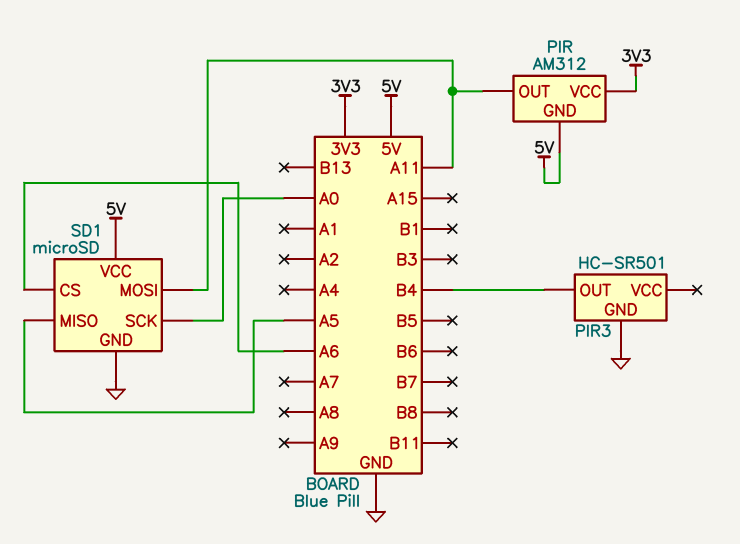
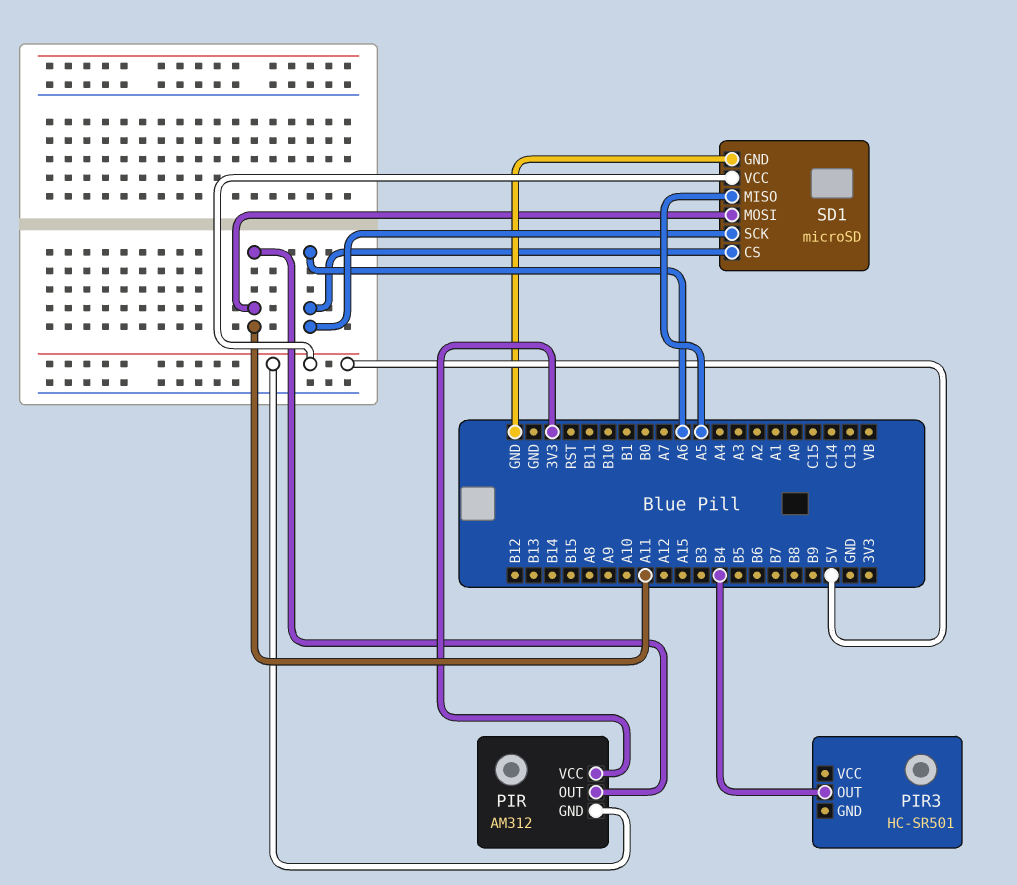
PIR3 pin GND: GND -> none
SD1 pin SCK: A0 -> A6

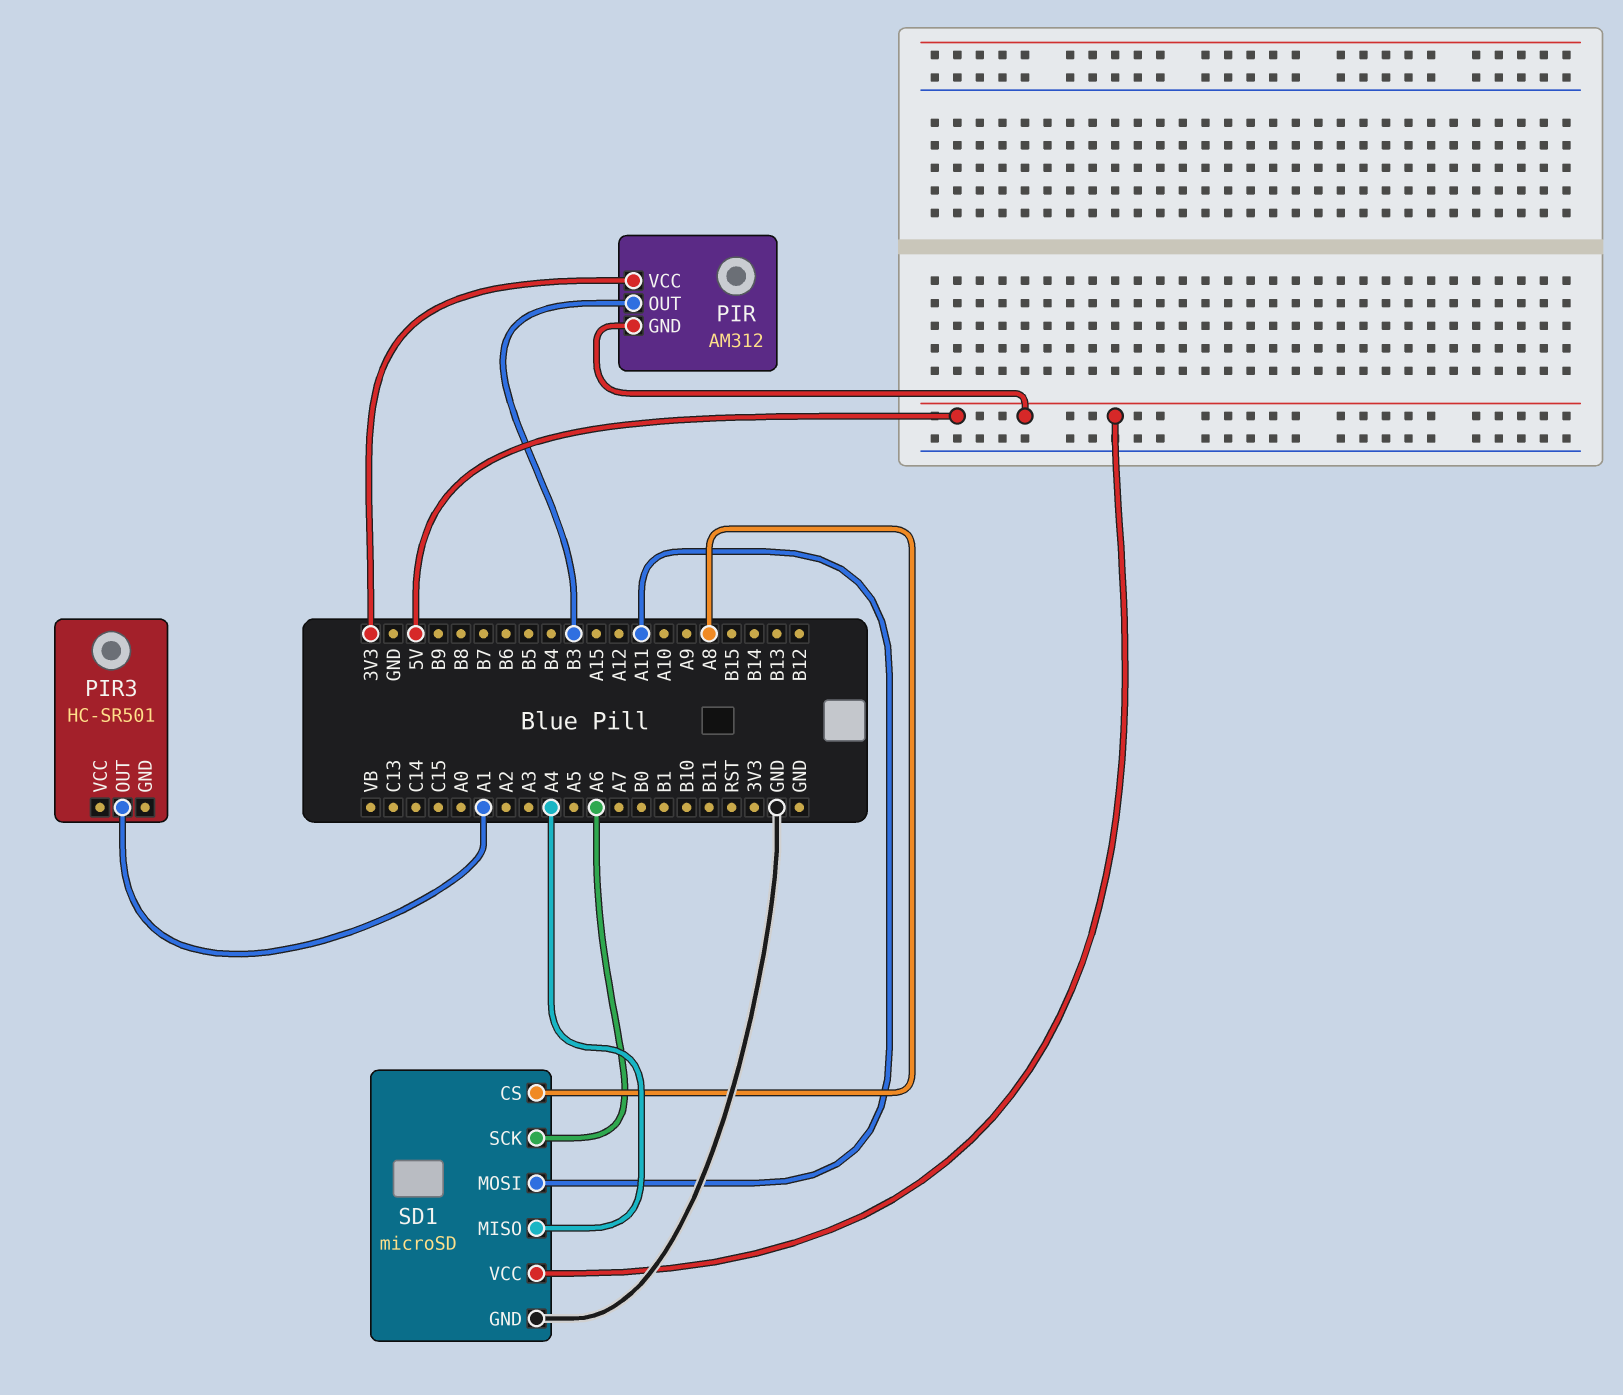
PIR pin OUT: A11 -> B3
PIR3 pin OUT: B4 -> A1
SD1 pin CS: A6 -> A8
SD1 pin MISO: A5 -> A4

